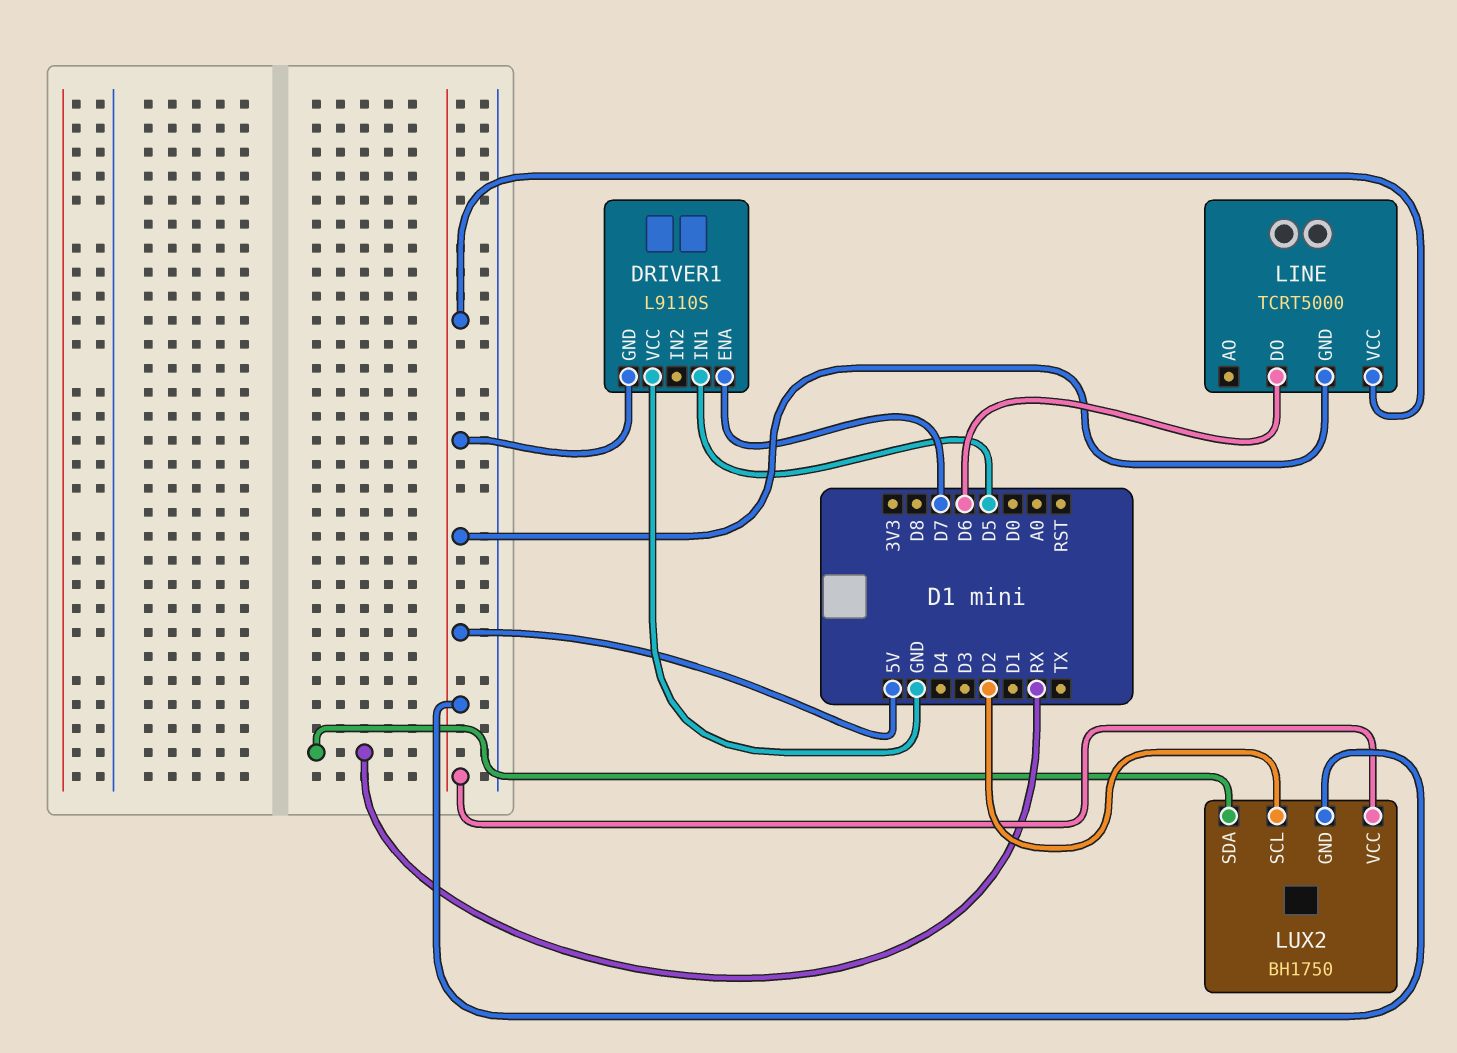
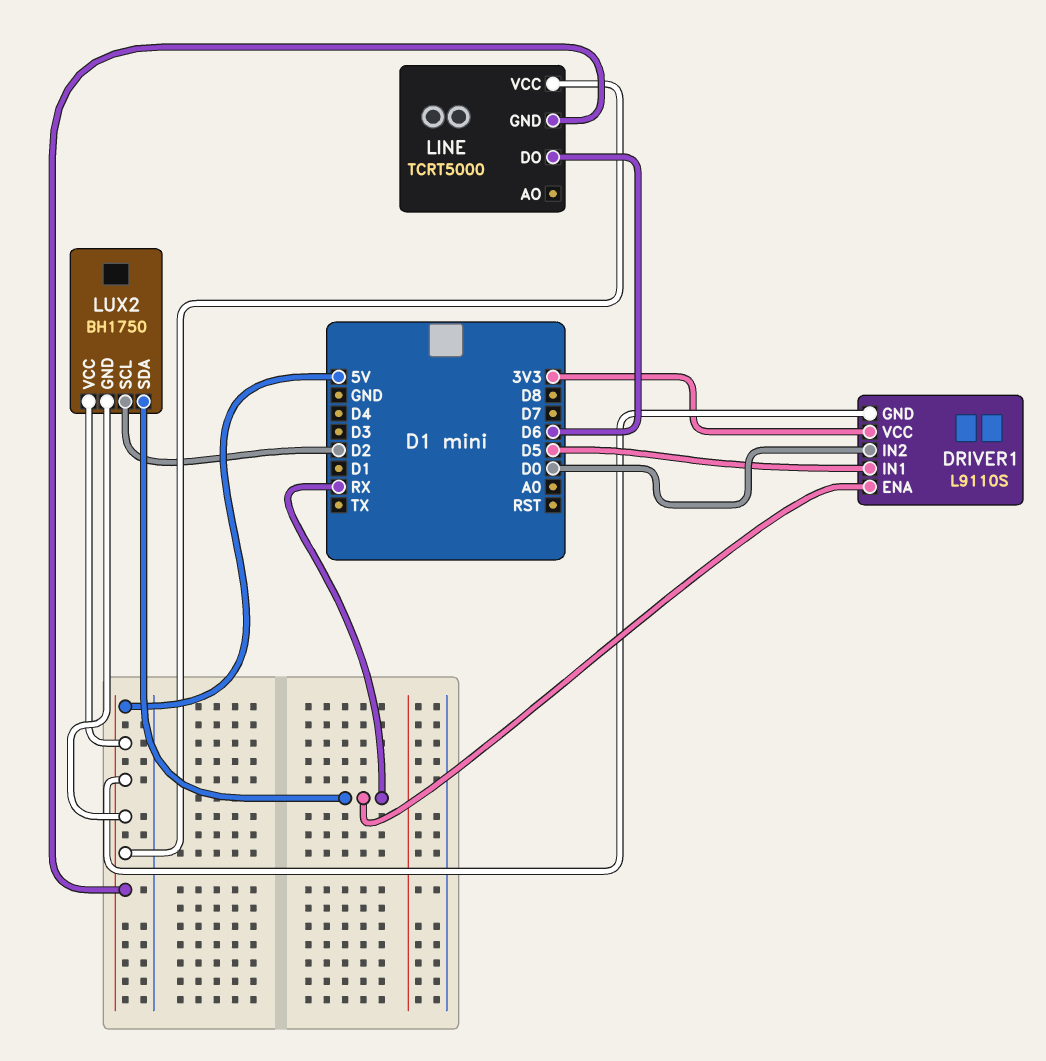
DRIVER1 pin ENA: D7 -> RX
DRIVER1 pin IN2: none -> D0
DRIVER1 pin VCC: GND -> 3V3

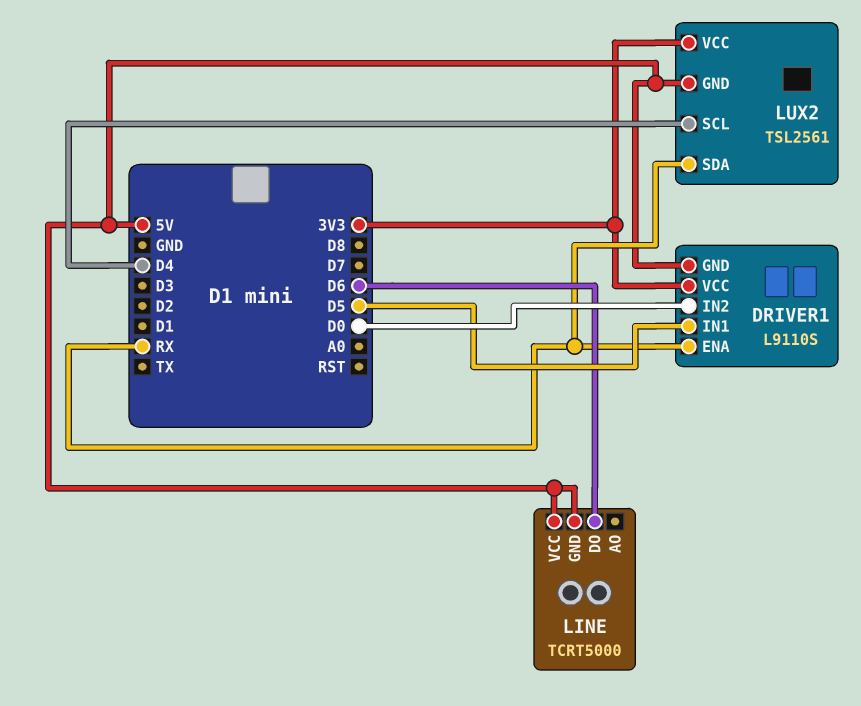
LUX2: BH1750 -> TSL2561
LUX2 pin SCL: D2 -> D4
LUX2 pin VCC: 5V -> 3V3

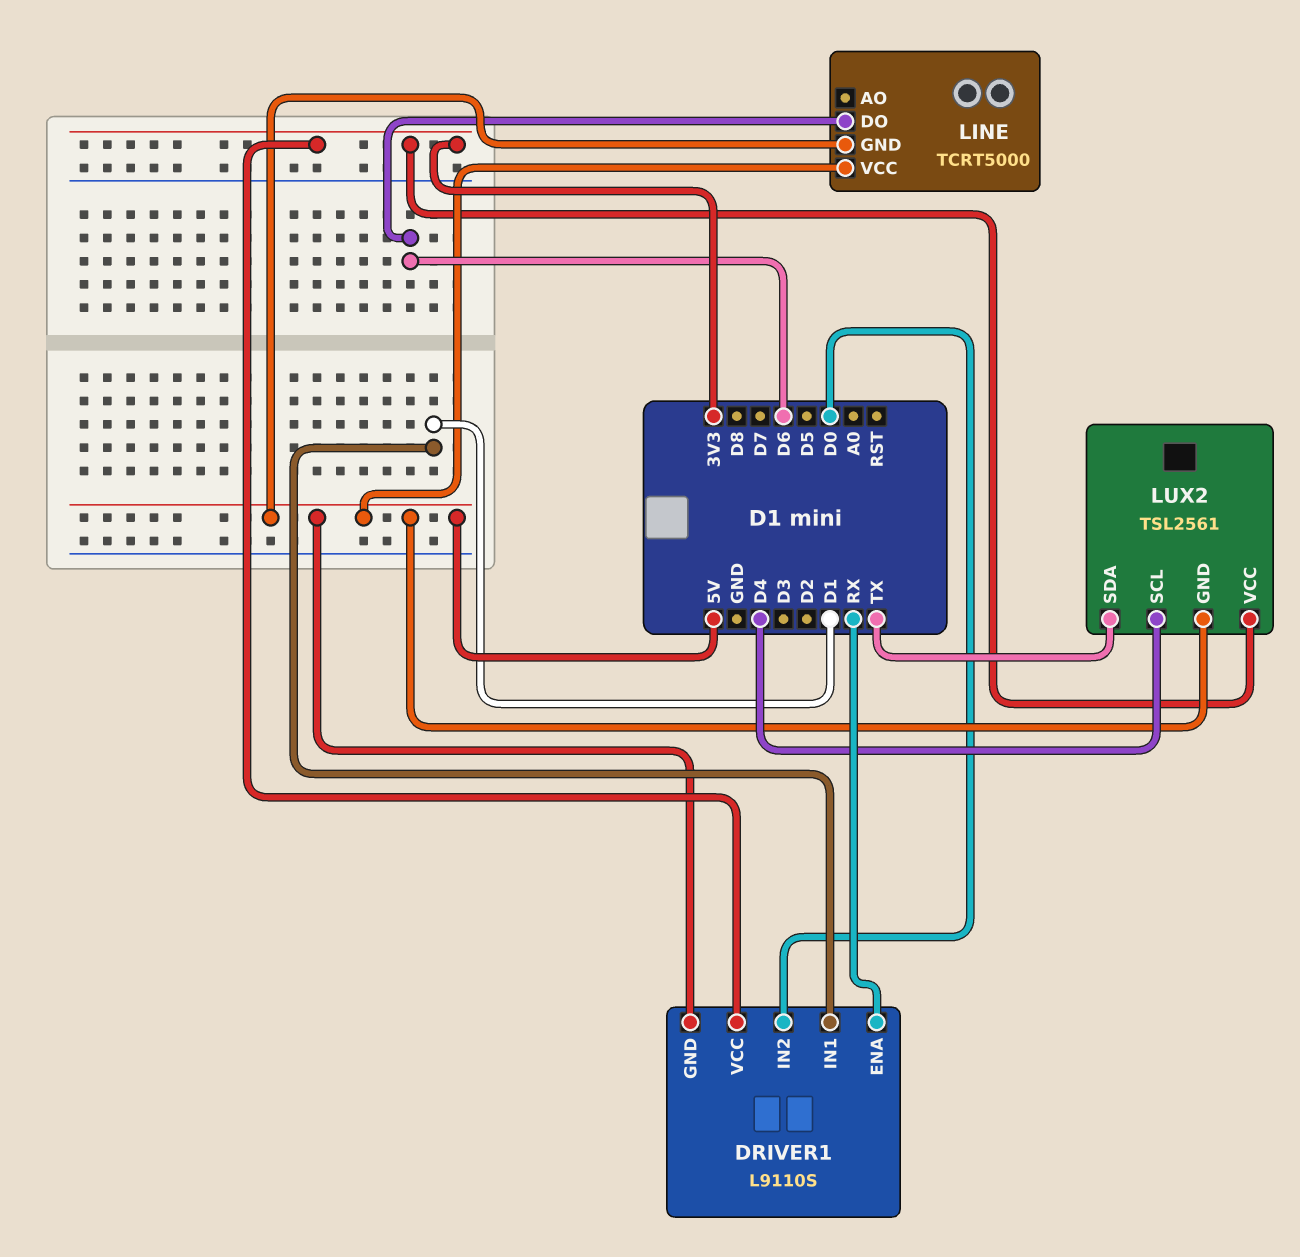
DRIVER1 pin IN1: D5 -> D1
LUX2 pin SDA: RX -> TX

